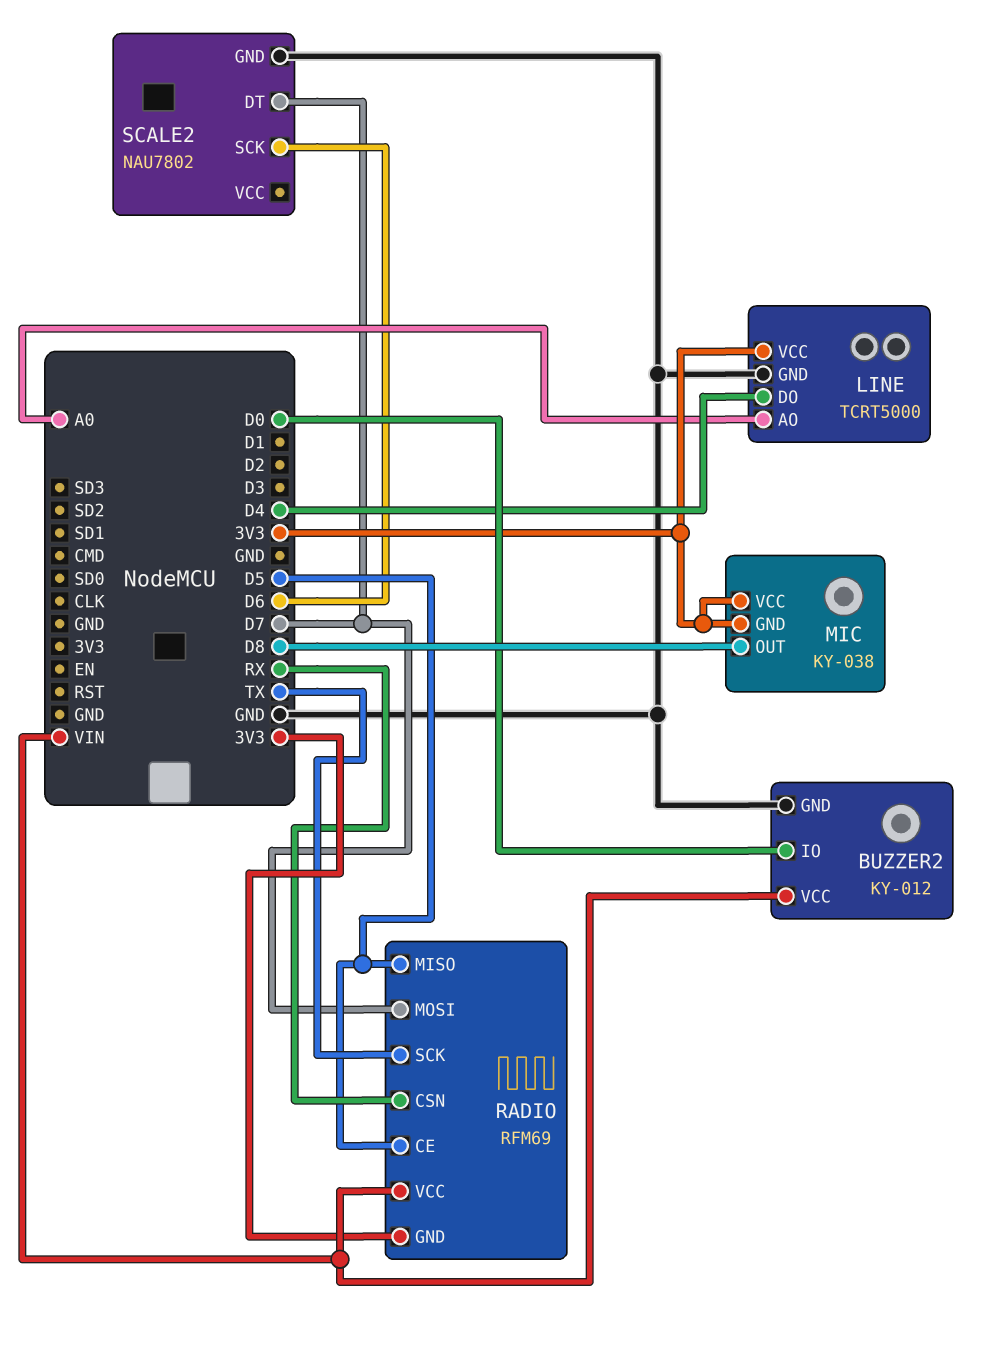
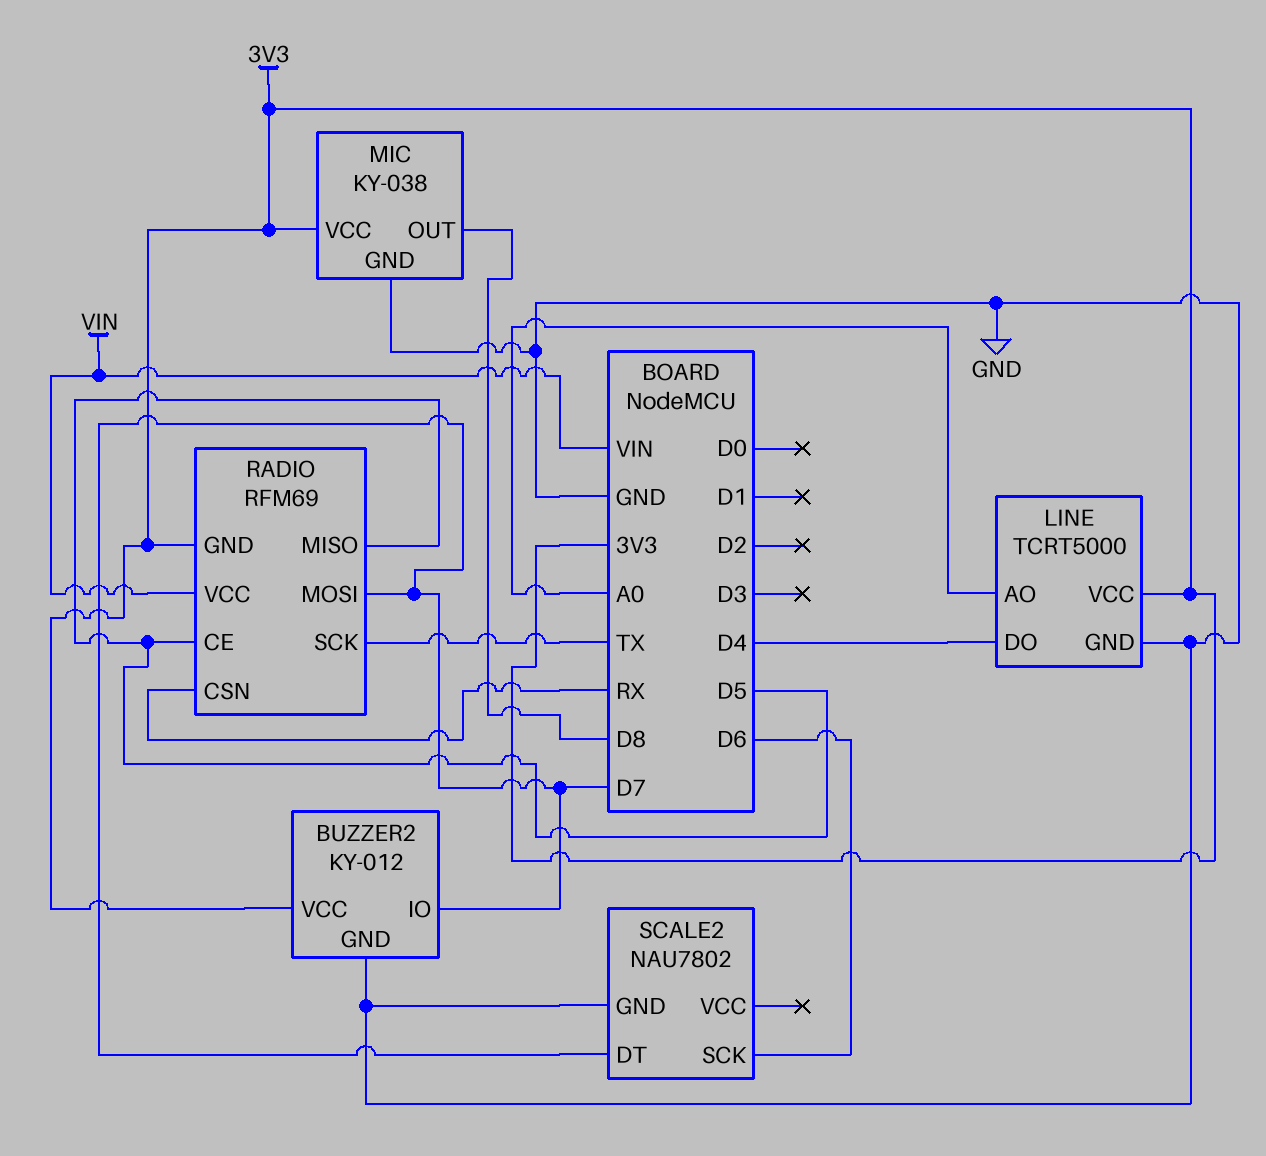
BUZZER2 pin IO: D0 -> D7
BUZZER2 pin VCC: VIN -> 3V3
MIC pin GND: 3V3 -> GND

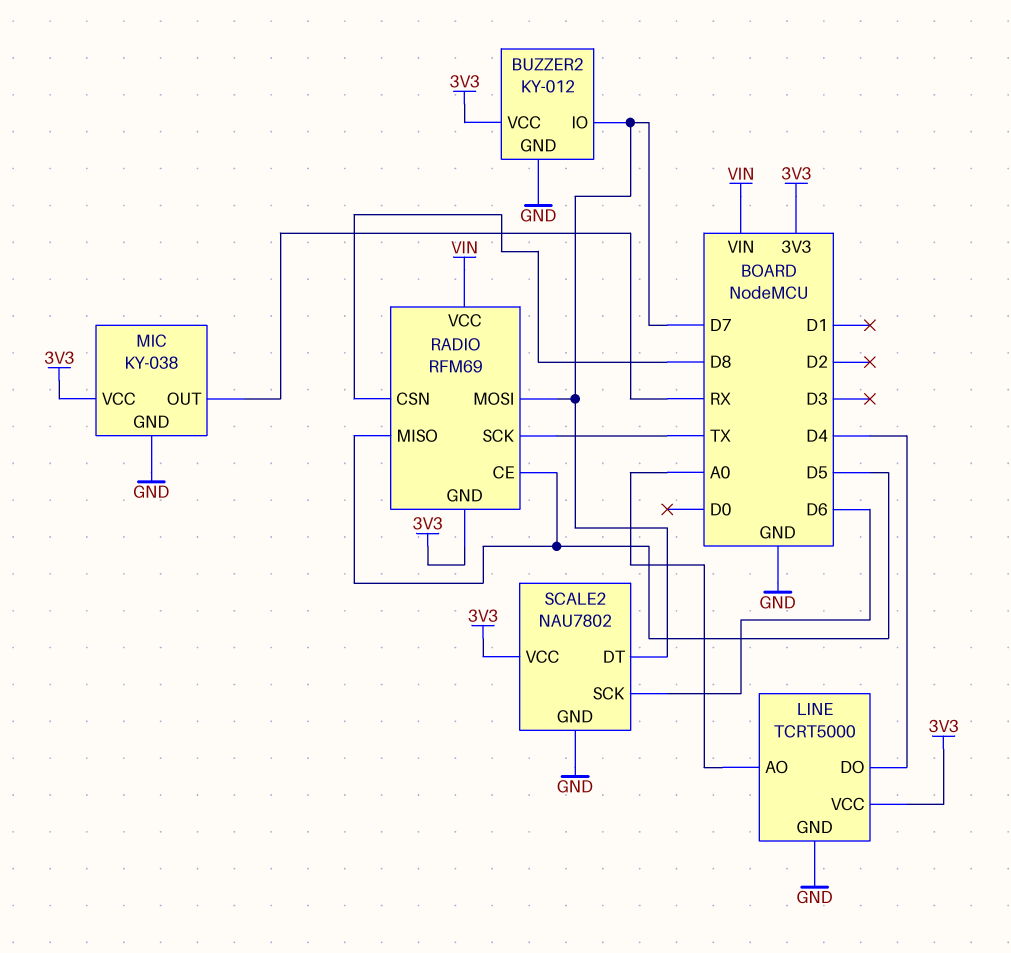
MIC pin OUT: D8 -> RX
RADIO pin CSN: RX -> D8
SCALE2 pin VCC: none -> 3V3

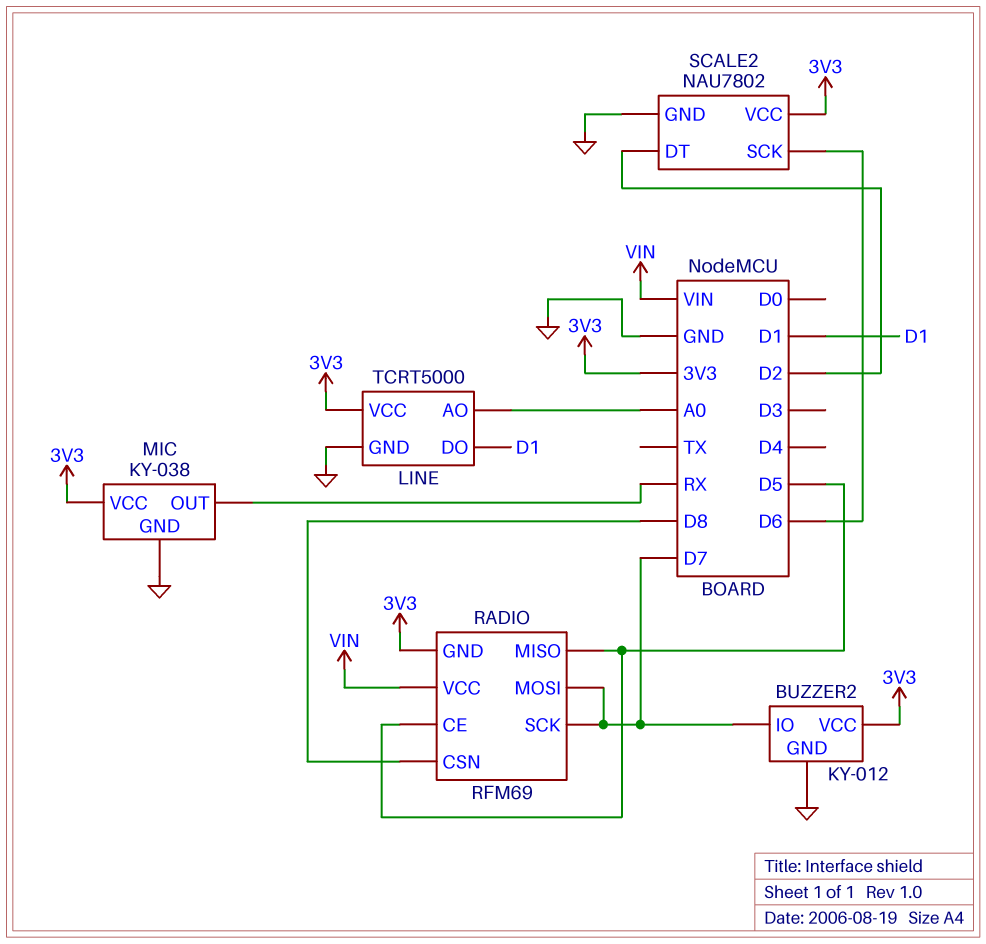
LINE pin DO: D4 -> D1
RADIO pin SCK: TX -> D7
SCALE2 pin DT: D7 -> D2

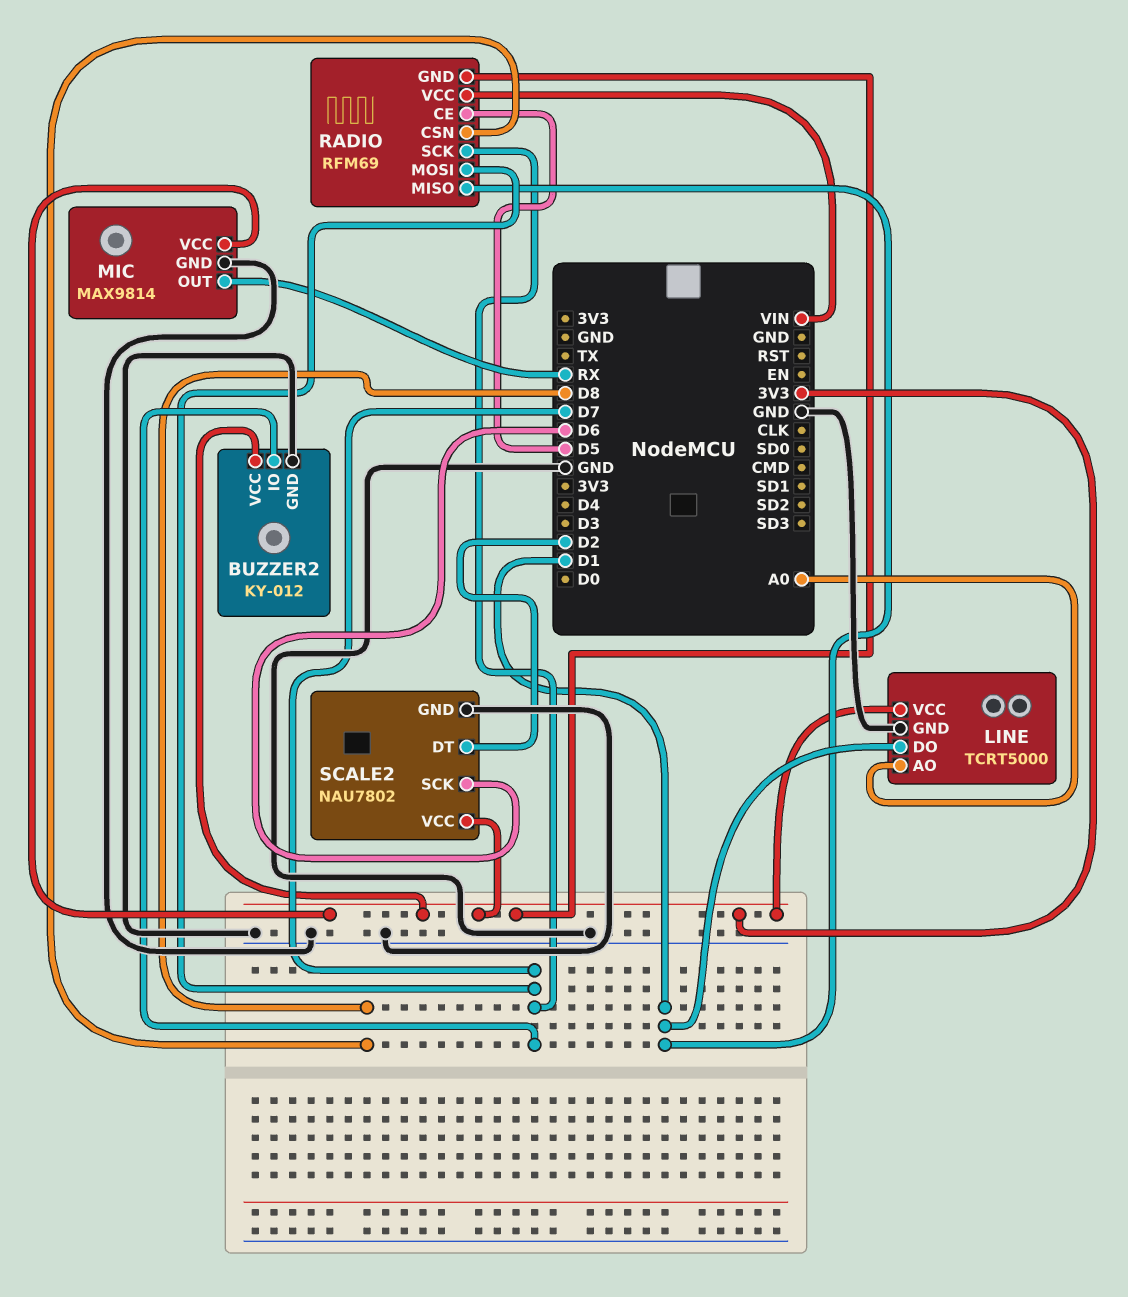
MIC: KY-038 -> MAX9814
RADIO pin MISO: D5 -> D1

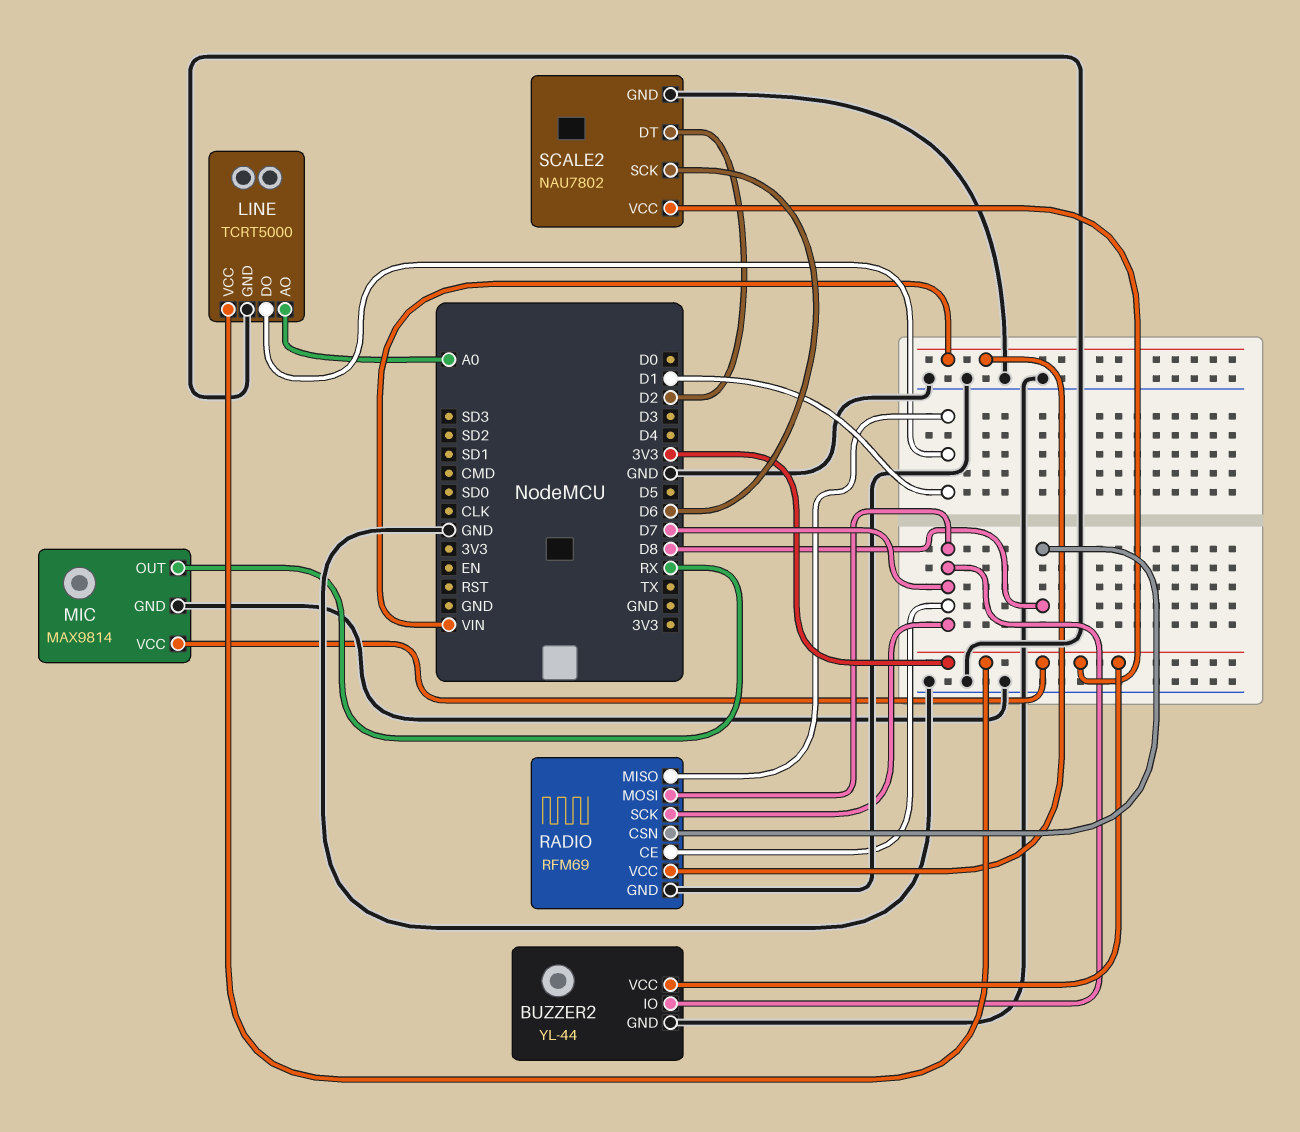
BUZZER2: KY-012 -> YL-44
RADIO pin CE: D5 -> D7
RADIO pin GND: 3V3 -> GND

